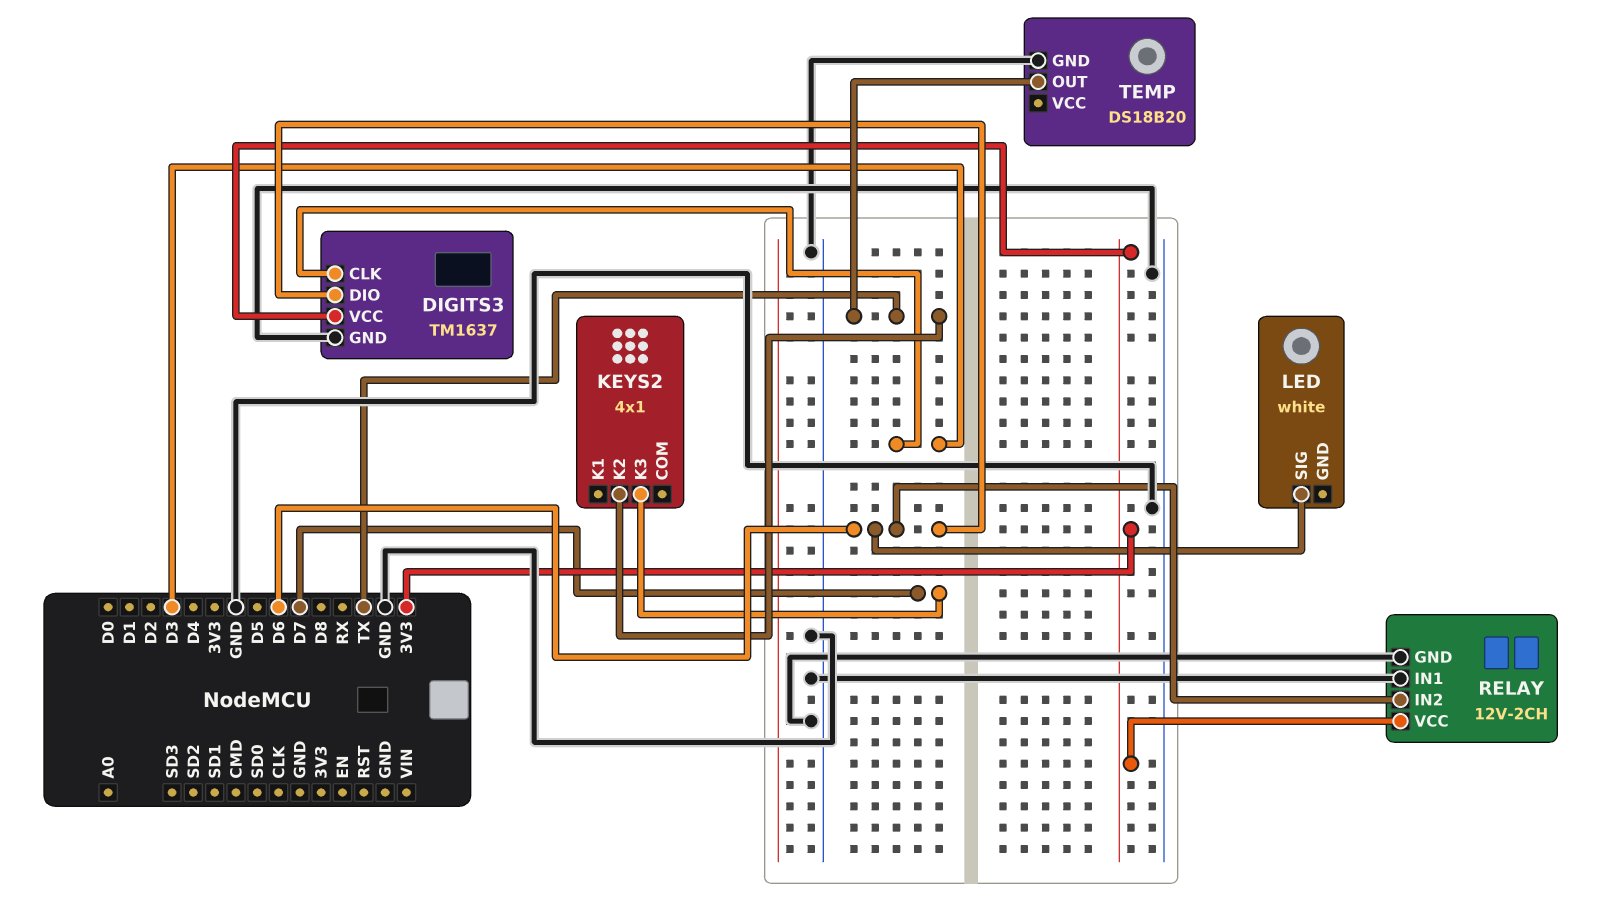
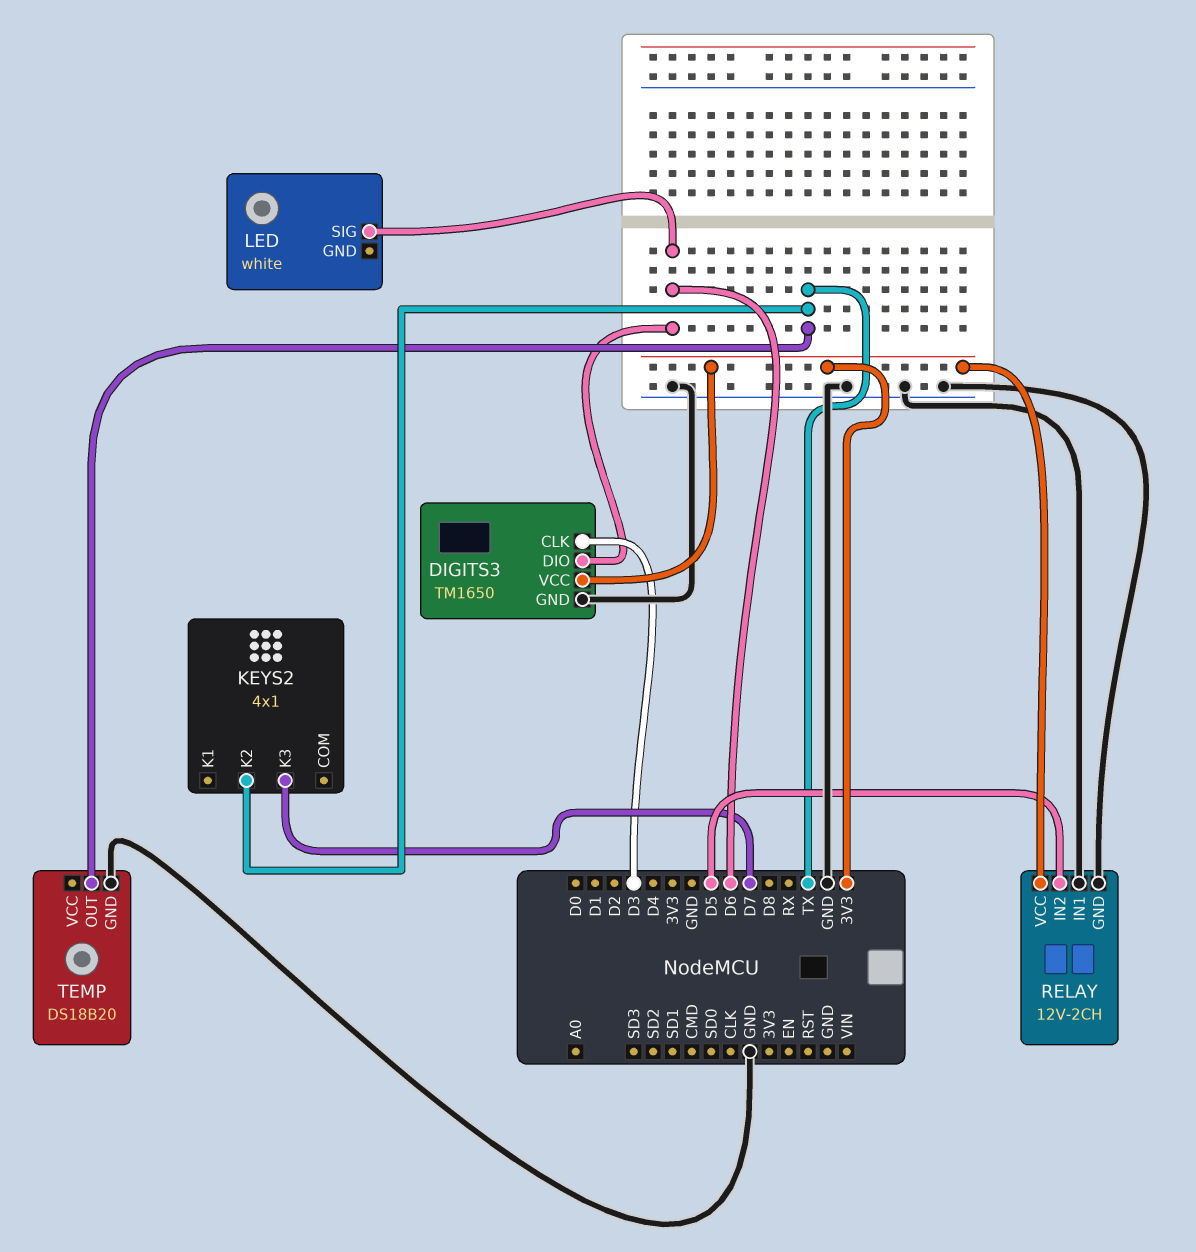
DIGITS3: TM1637 -> TM1650
RELAY pin IN2: D6 -> D5

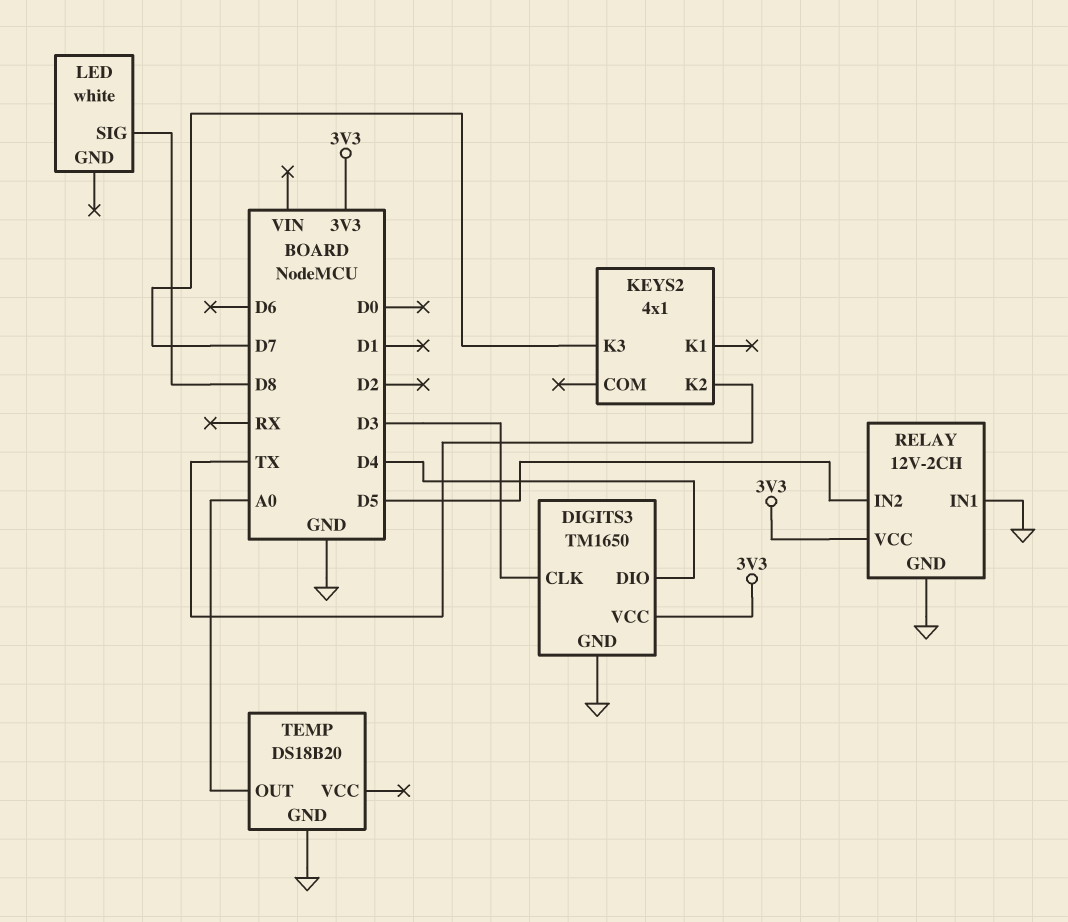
DIGITS3 pin DIO: D6 -> D4
LED pin SIG: D6 -> D8
TEMP pin OUT: TX -> A0

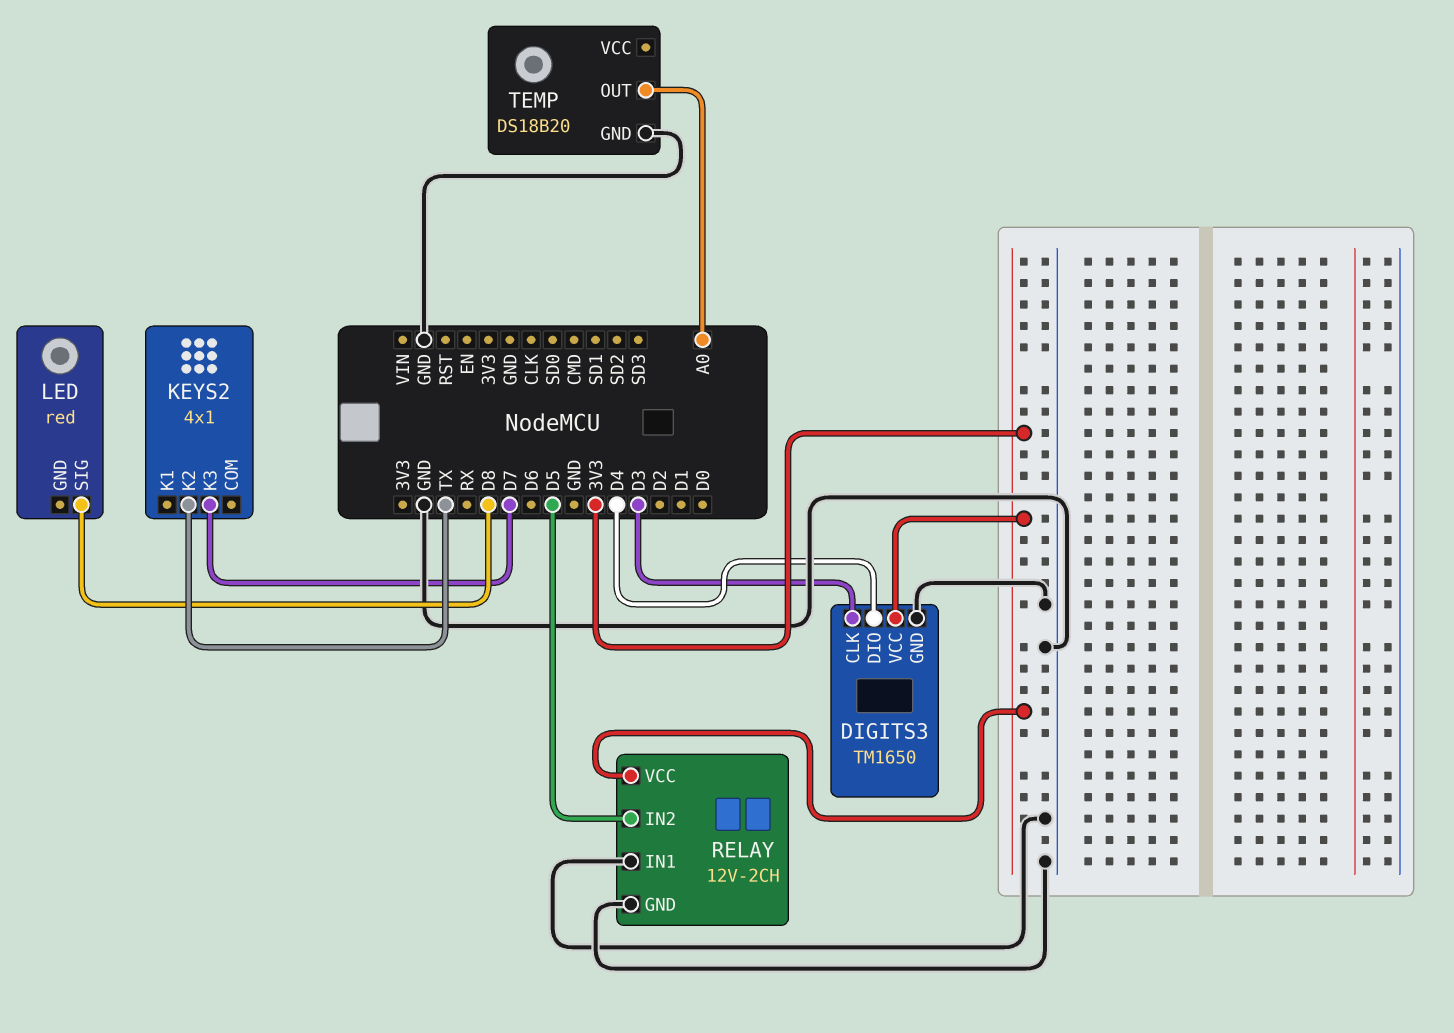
LED: white -> red

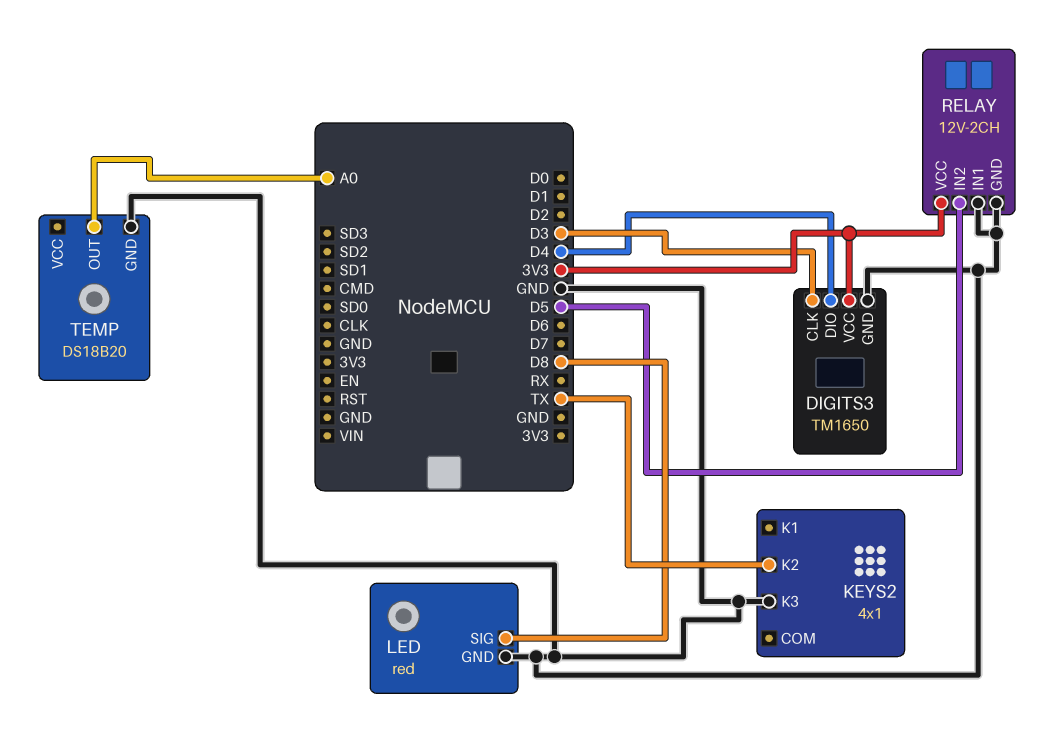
KEYS2 pin K3: D7 -> GND
LED pin GND: none -> GND

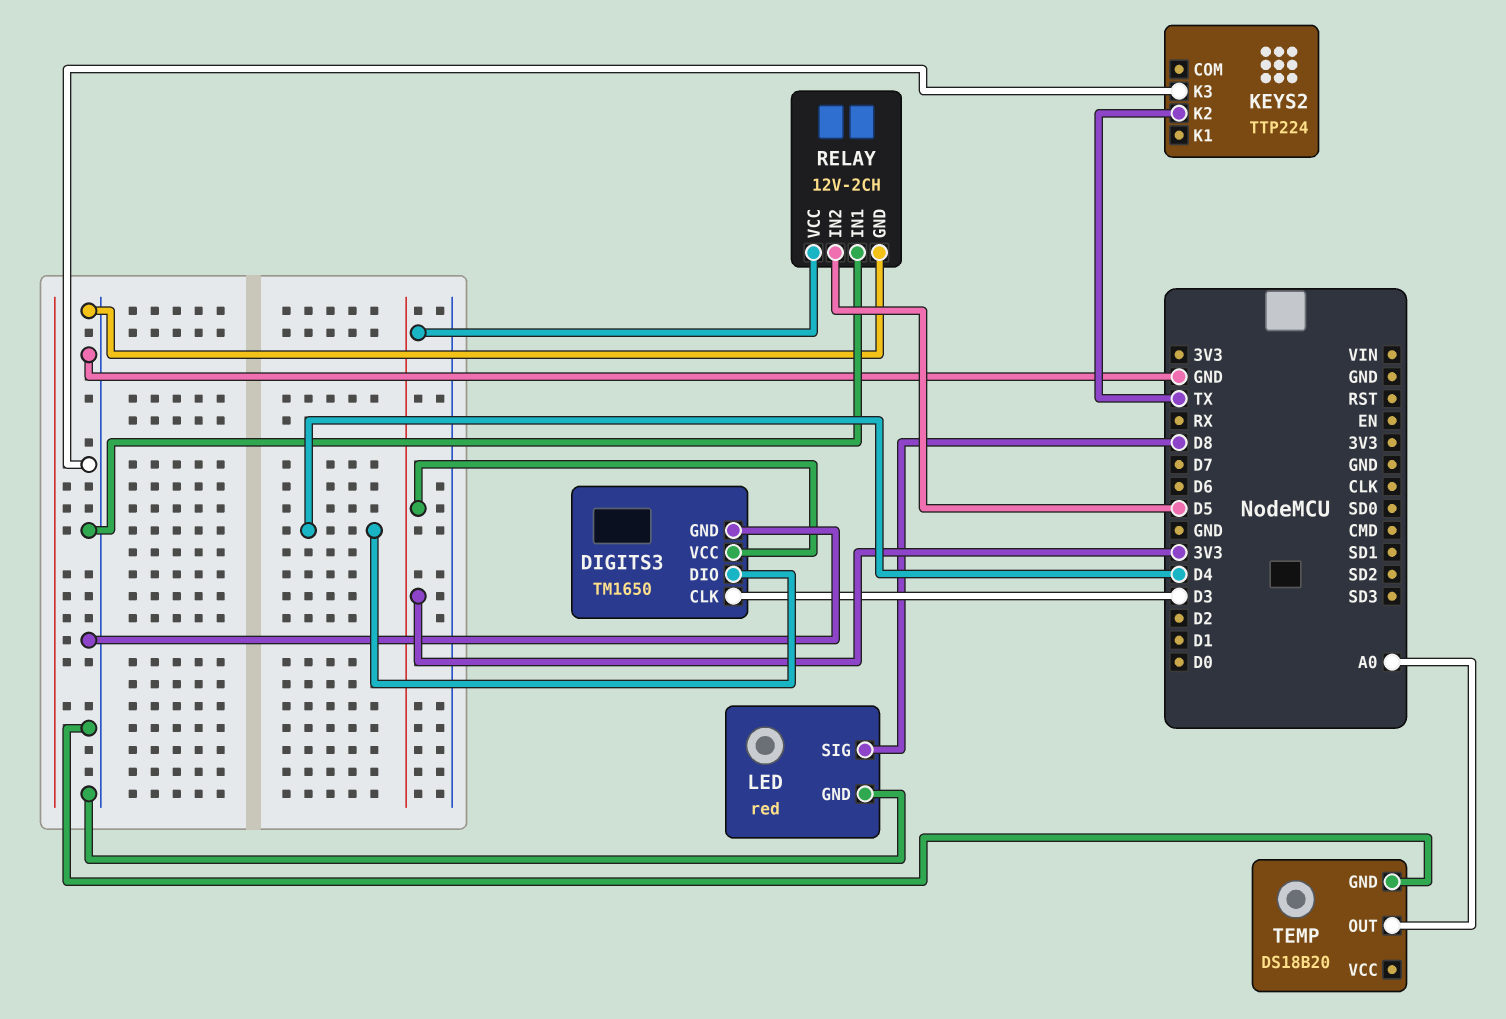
KEYS2: 4x1 -> TTP224

